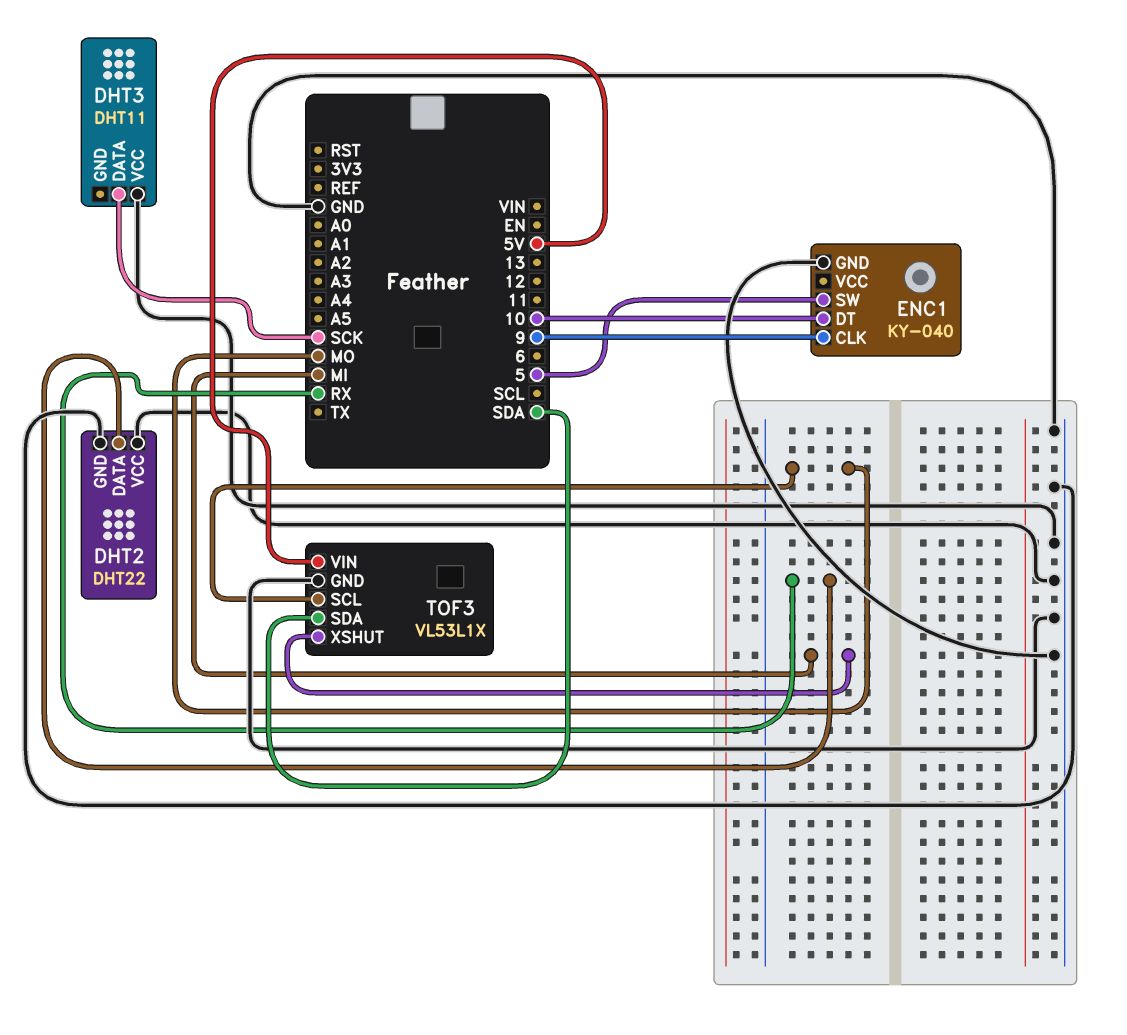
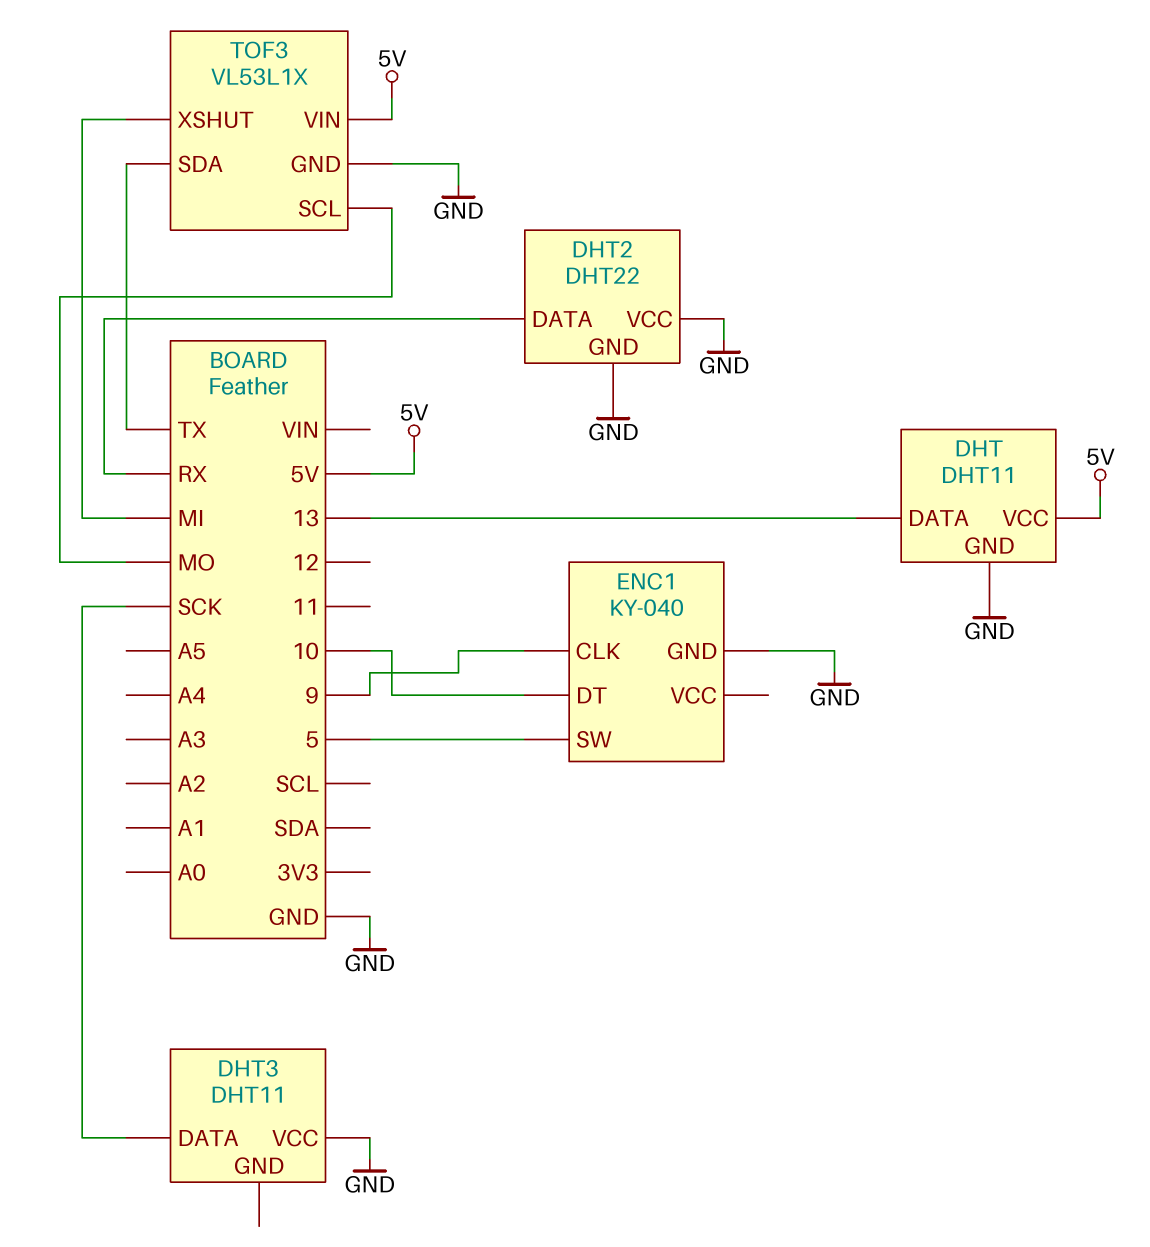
DHT: none -> DHT11
DHT pin DATA: none -> 13
DHT pin GND: none -> GND
DHT pin VCC: none -> 5V
TOF3 pin SDA: SDA -> TX

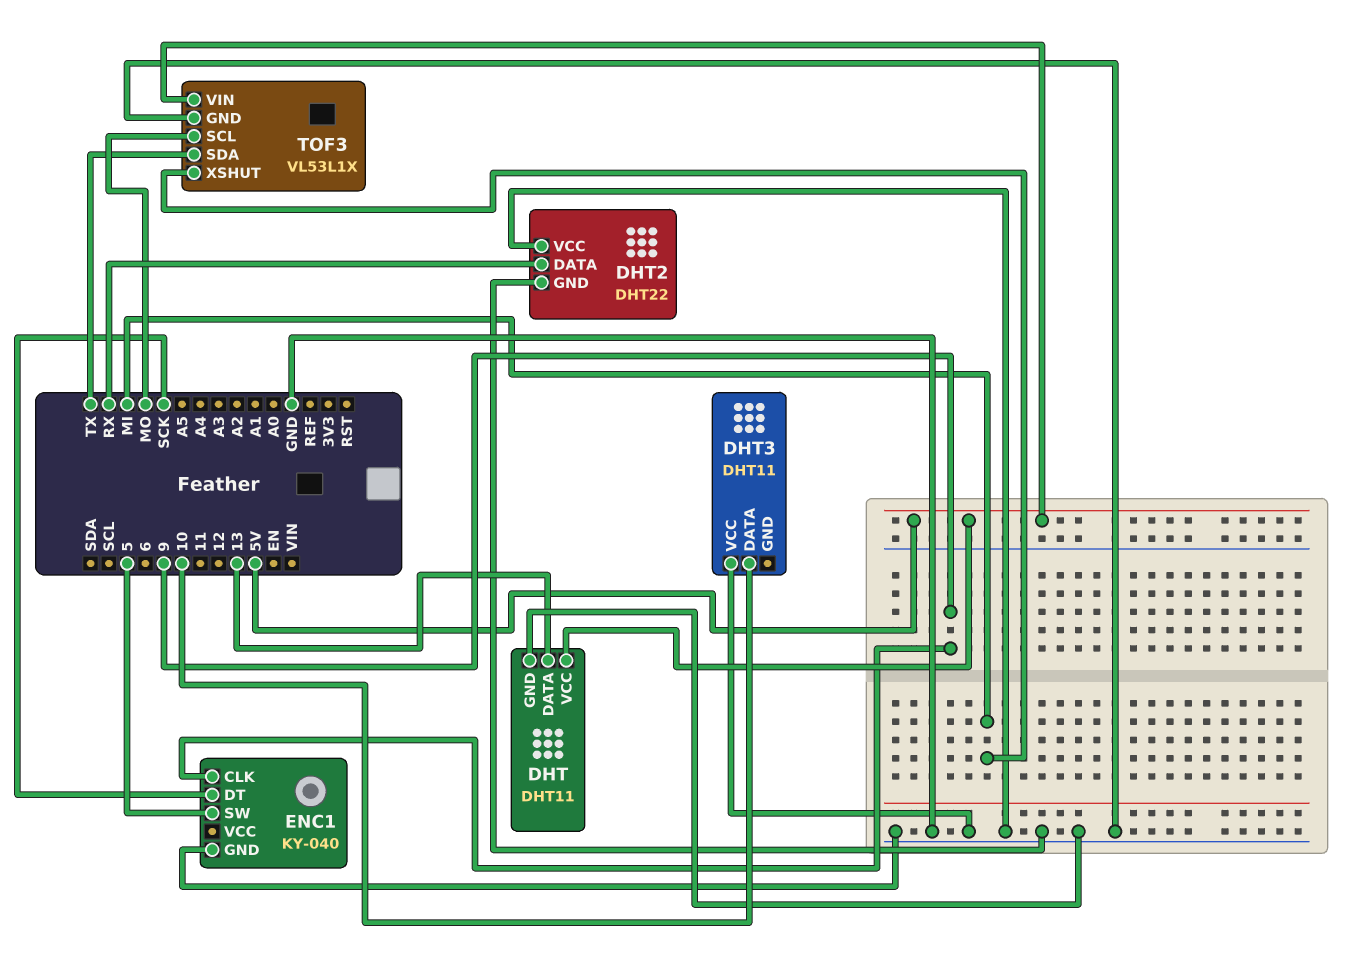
DHT3 pin DATA: SCK -> 10
ENC1 pin DT: 10 -> SCK

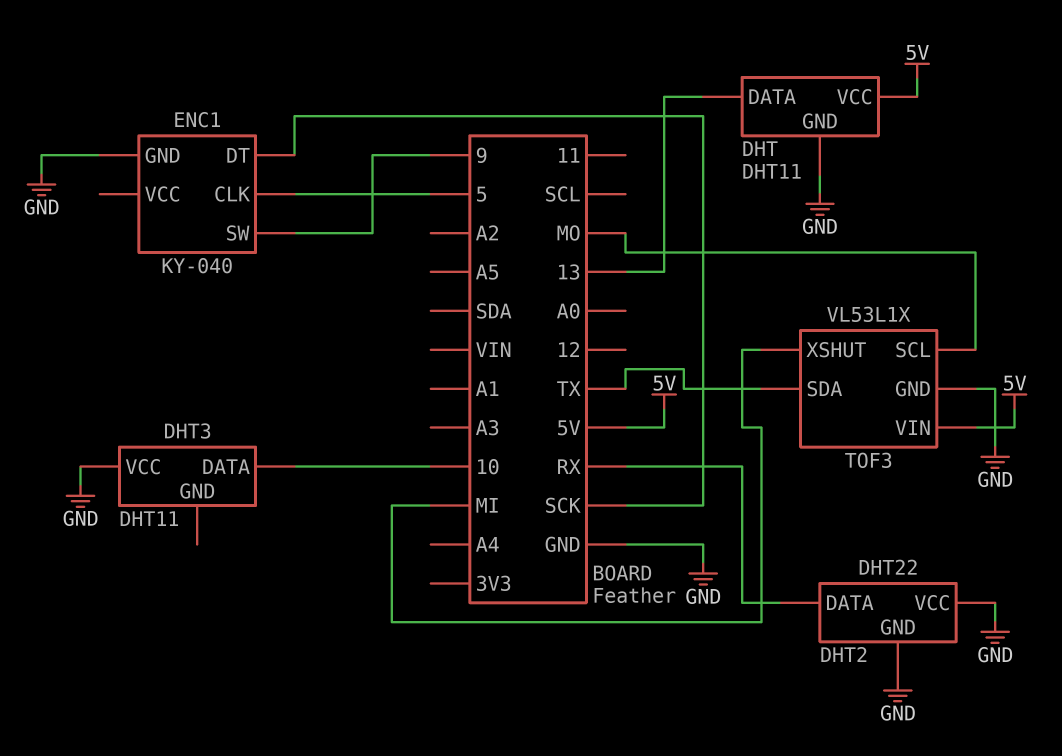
ENC1 pin CLK: 9 -> 5
ENC1 pin SW: 5 -> 9

